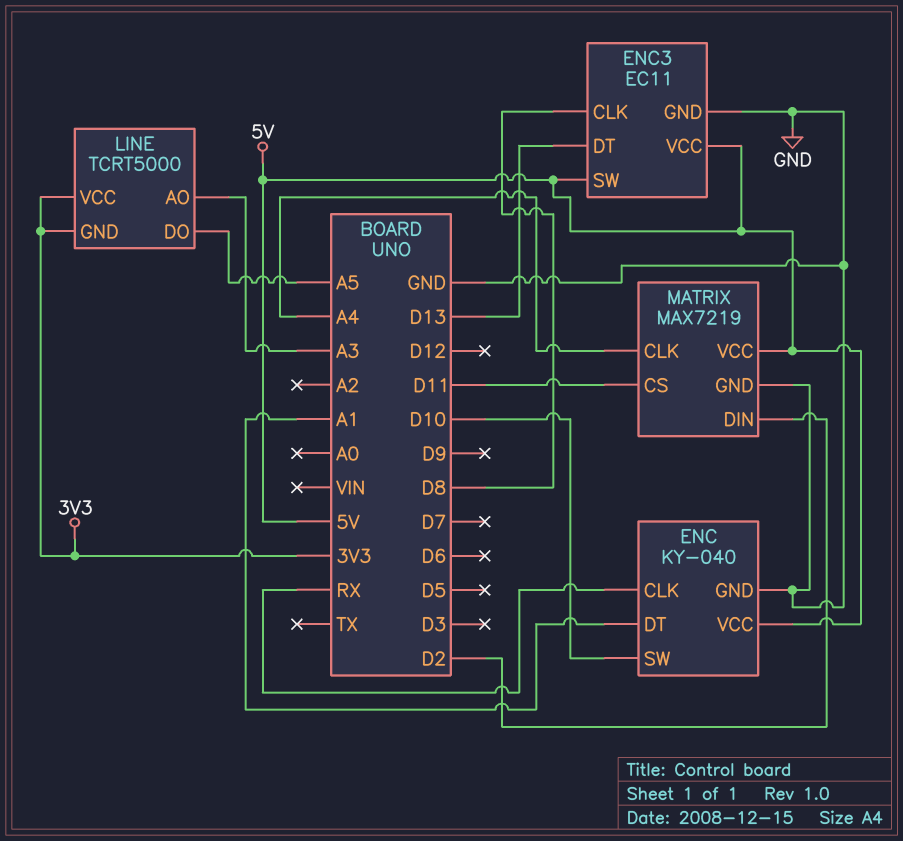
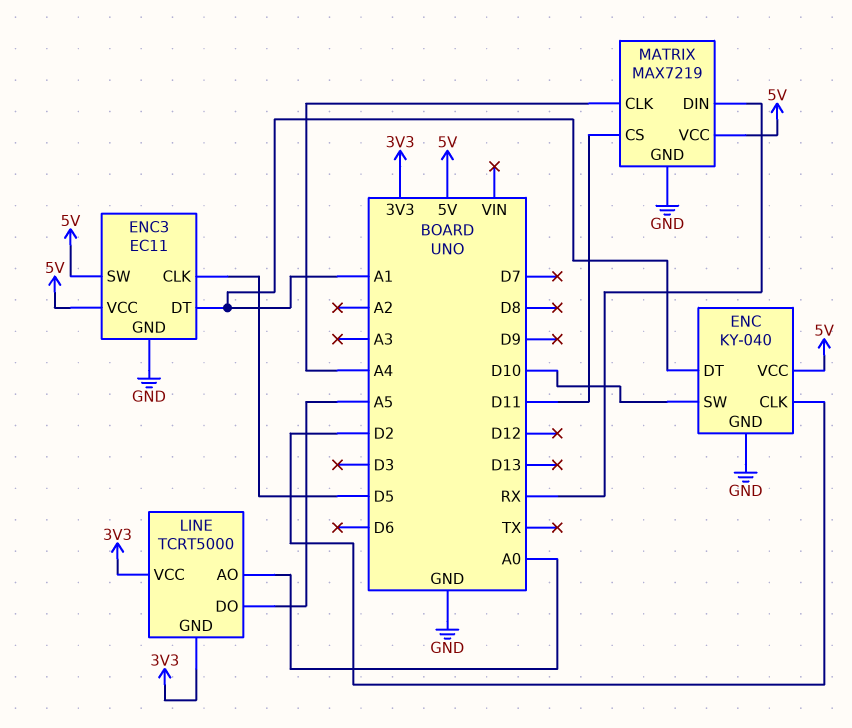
ENC pin CLK: RX -> D2
ENC3 pin CLK: D8 -> D5
ENC3 pin DT: D13 -> A1
LINE pin AO: A3 -> A0
MATRIX pin DIN: D2 -> RX

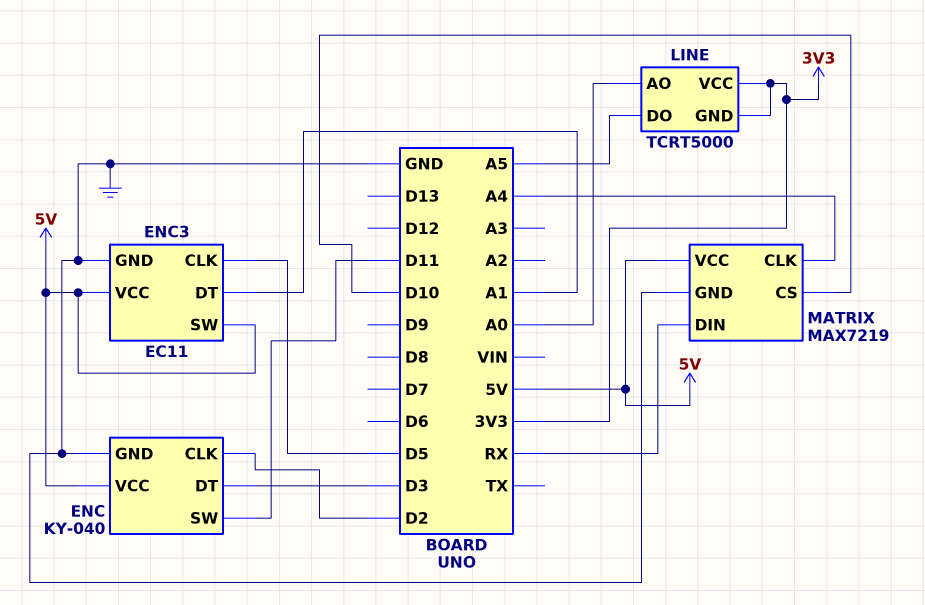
ENC pin DT: A1 -> D3
ENC pin SW: D10 -> D11
MATRIX pin CS: D11 -> D10

